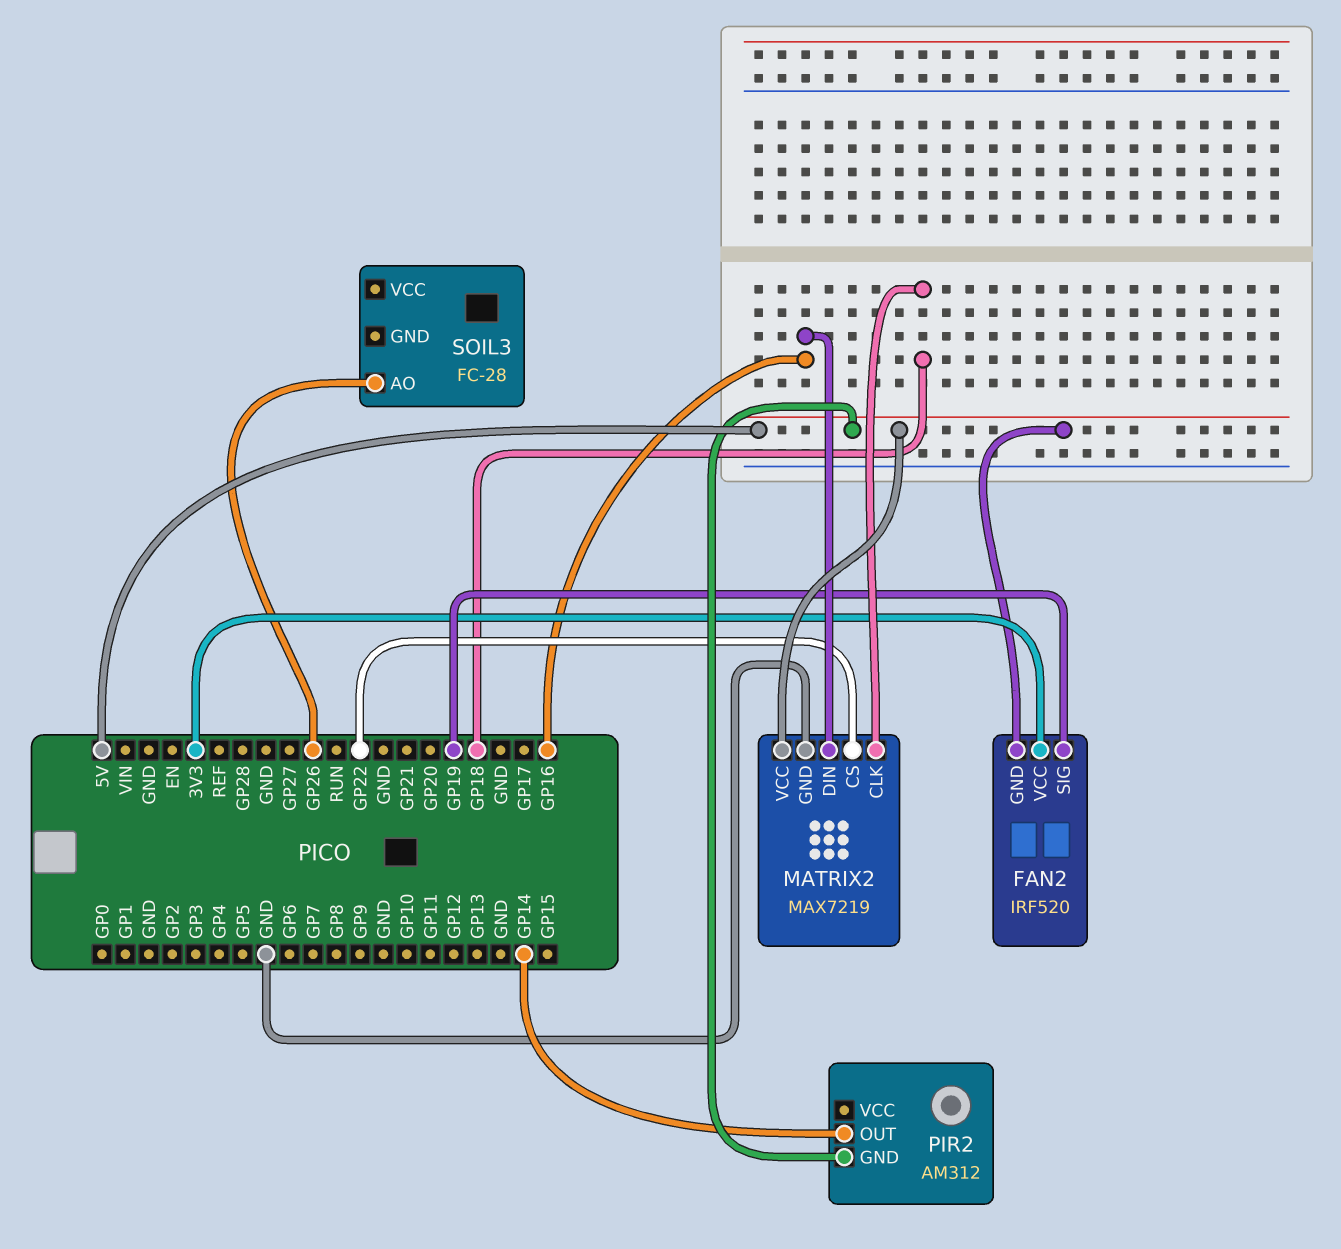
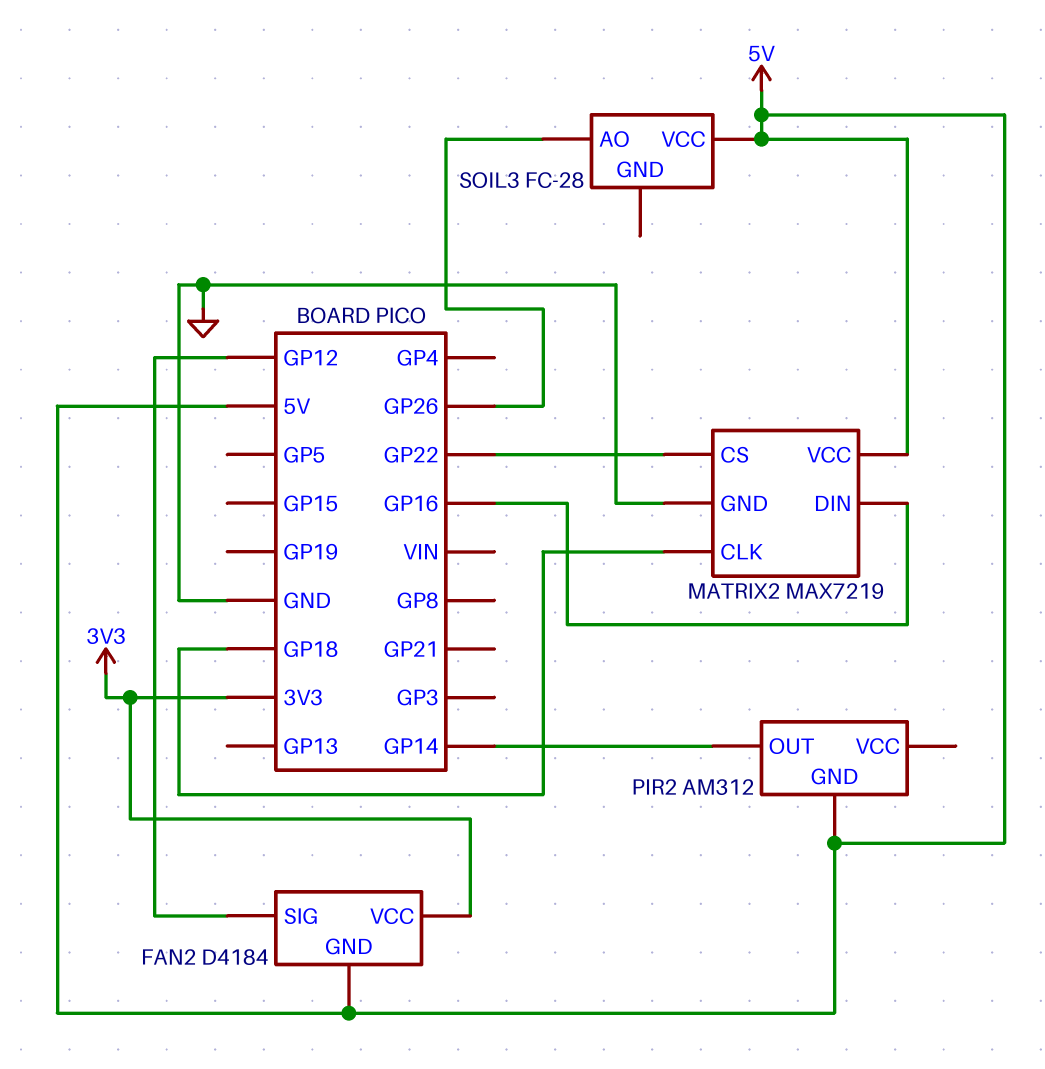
FAN2: IRF520 -> D4184
FAN2 pin SIG: GP19 -> GP12
SOIL3 pin VCC: none -> 5V

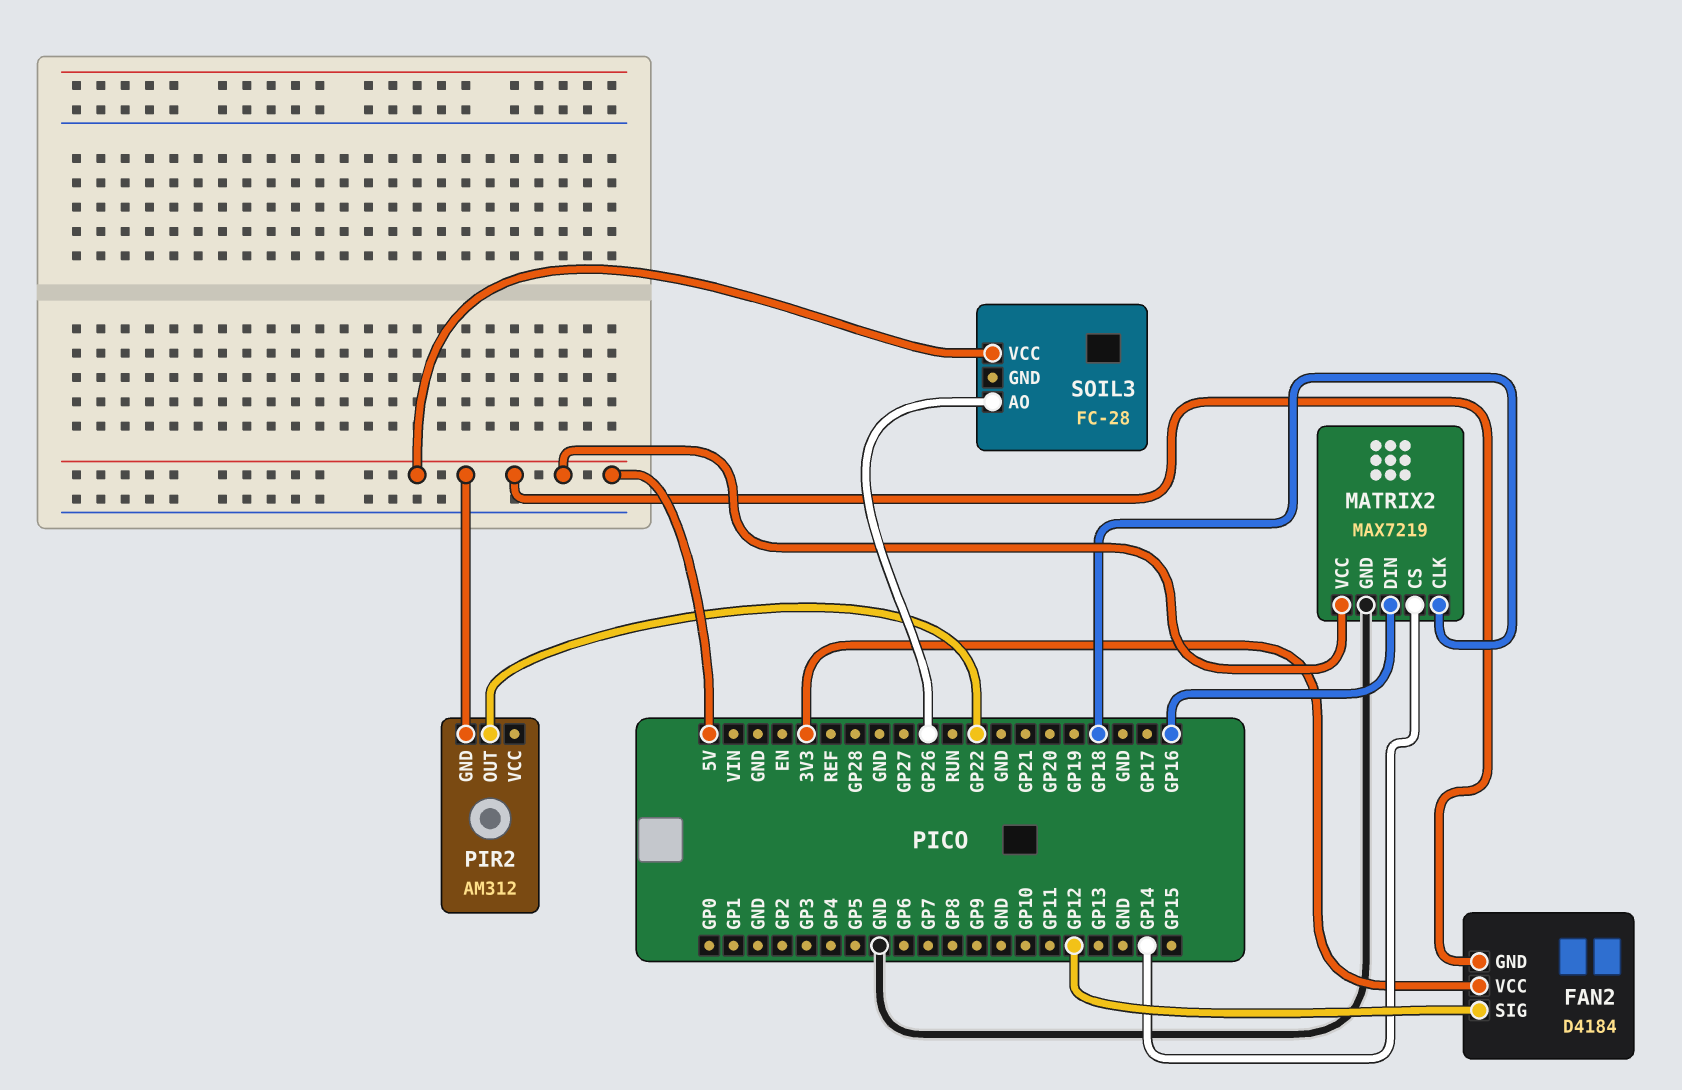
MATRIX2 pin CS: GP22 -> GP14
PIR2 pin OUT: GP14 -> GP22

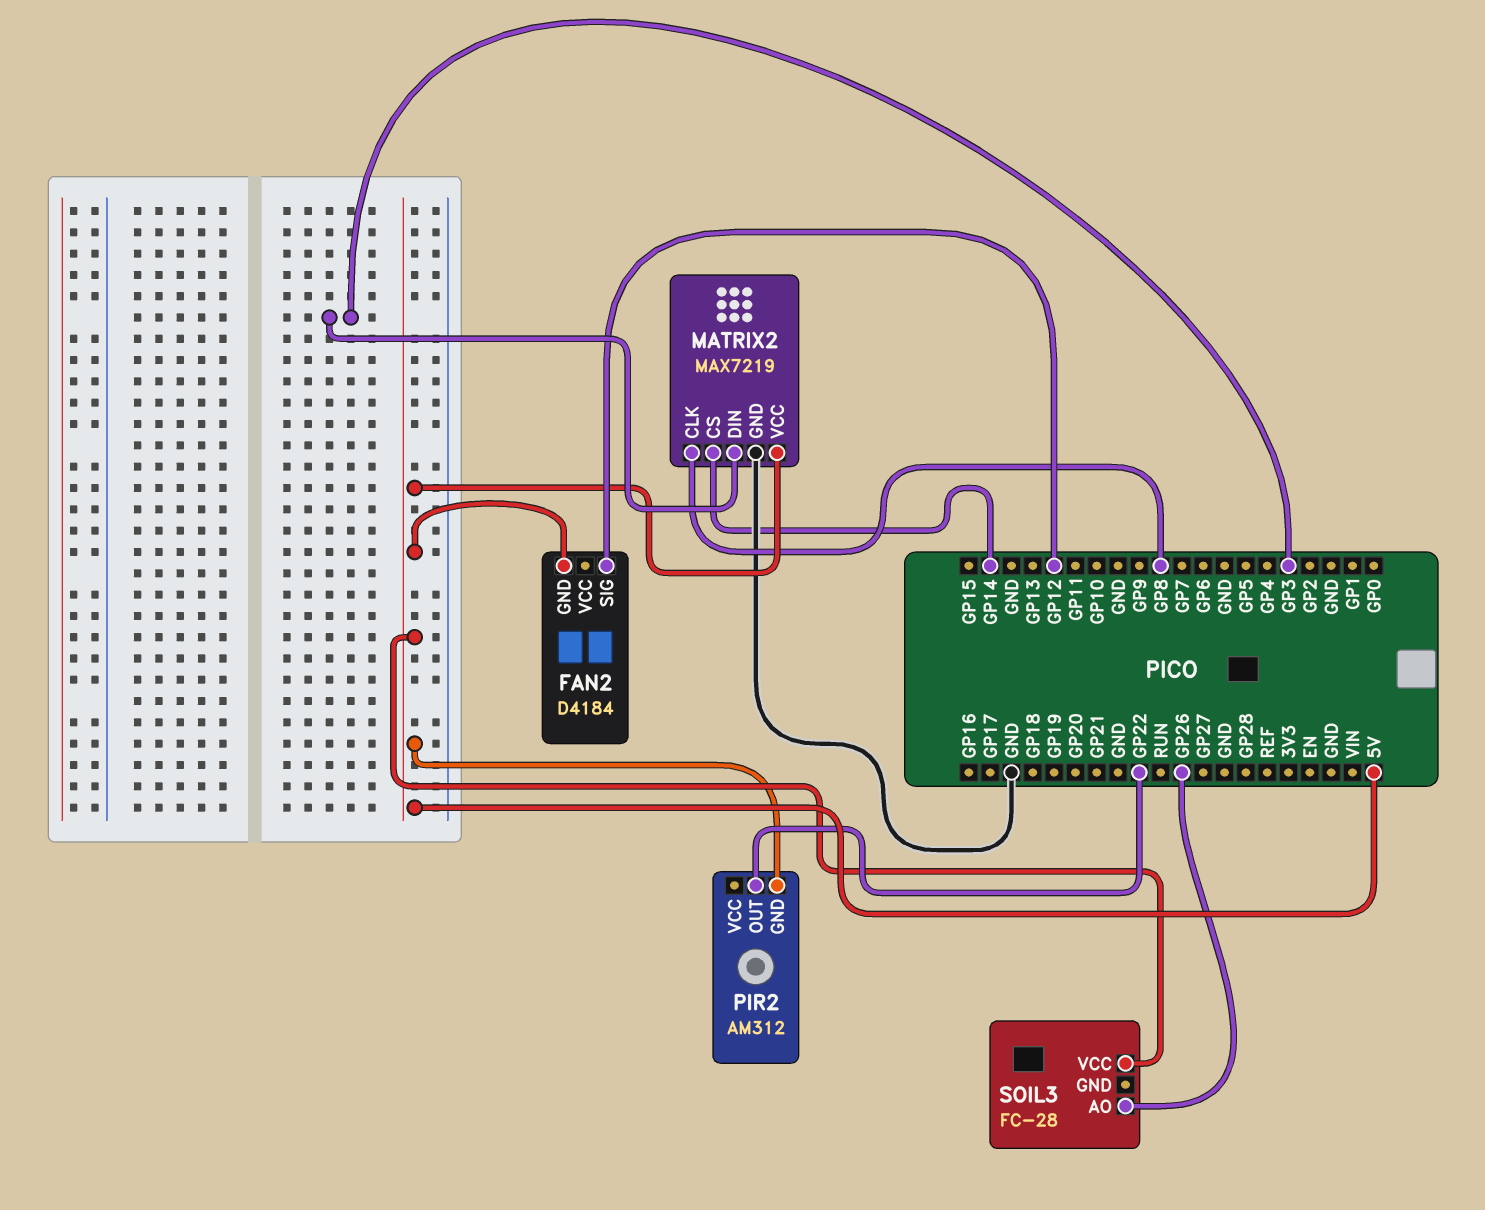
FAN2 pin VCC: 3V3 -> none
MATRIX2 pin CLK: GP18 -> GP8
MATRIX2 pin DIN: GP16 -> GP3

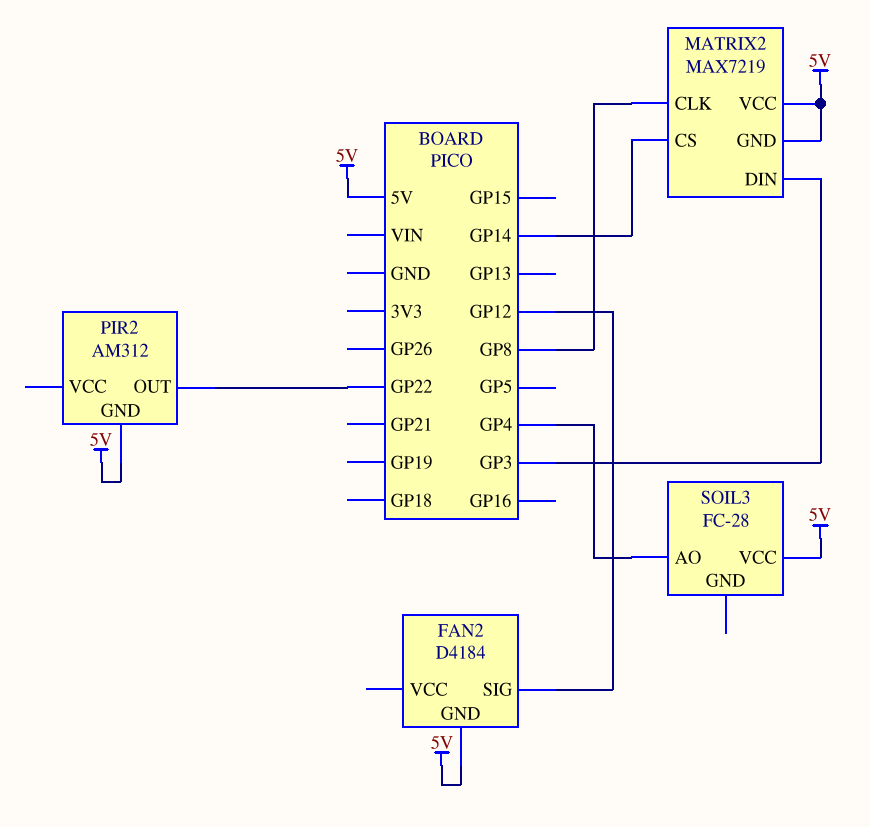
MATRIX2 pin GND: GND -> 5V
SOIL3 pin AO: GP26 -> GP4

